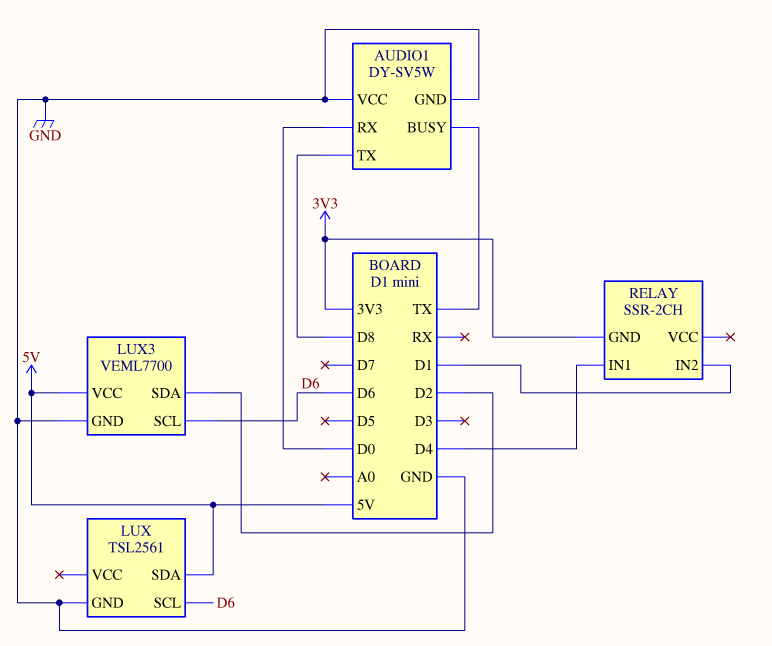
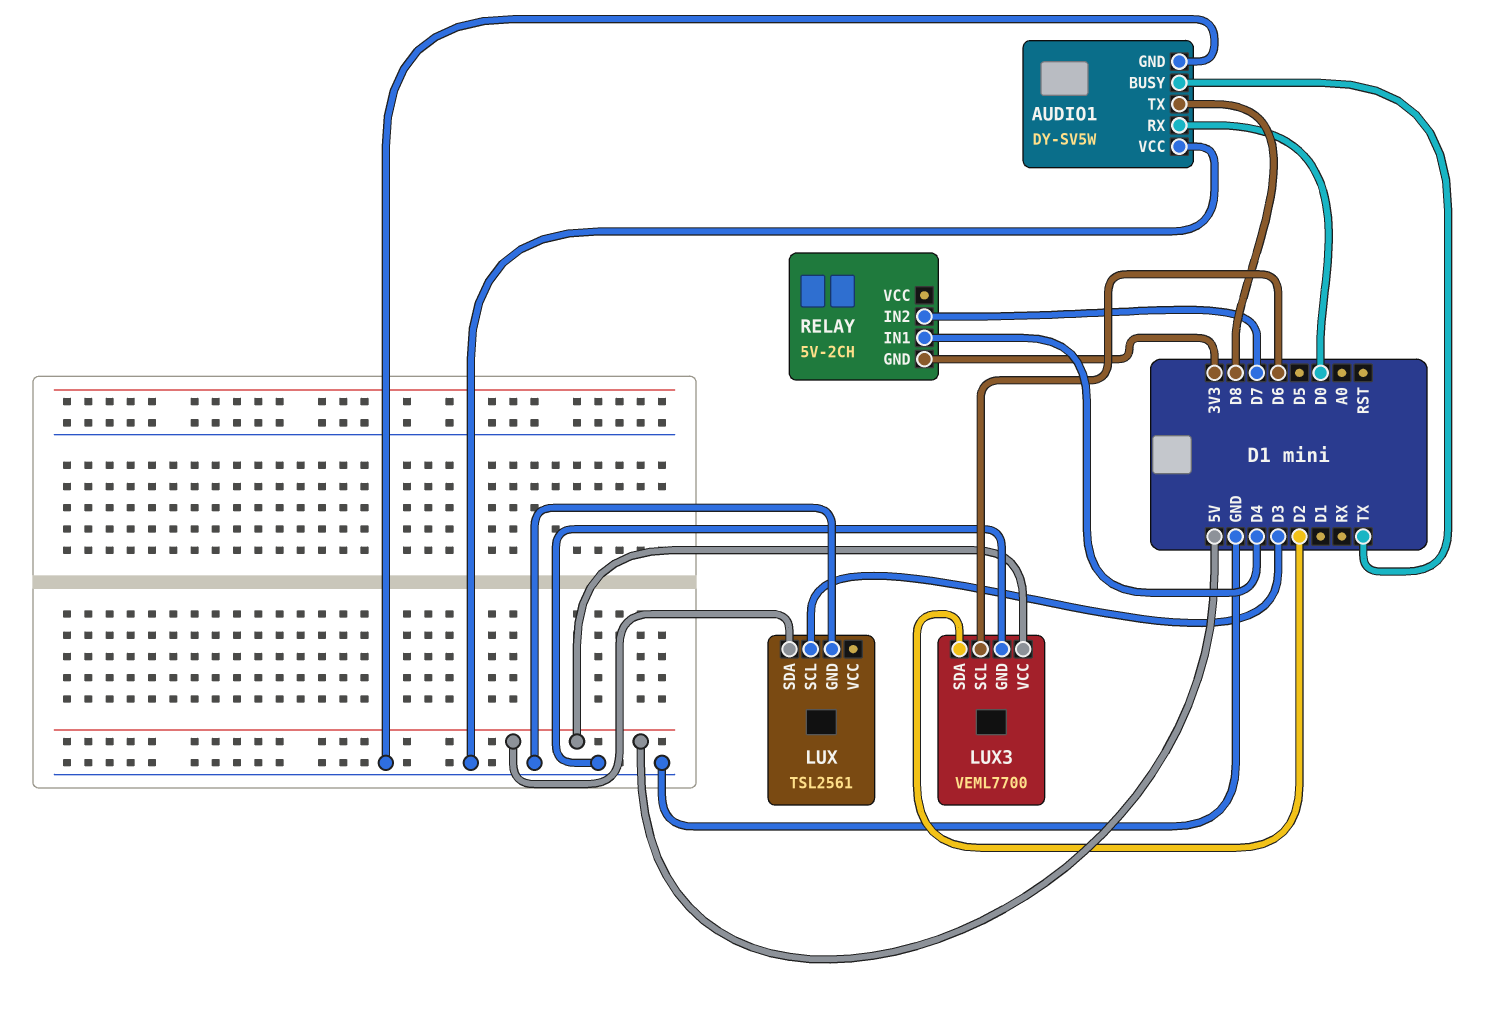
LUX pin SCL: D6 -> D3
RELAY: SSR-2CH -> 5V-2CH
RELAY pin IN2: D1 -> D7

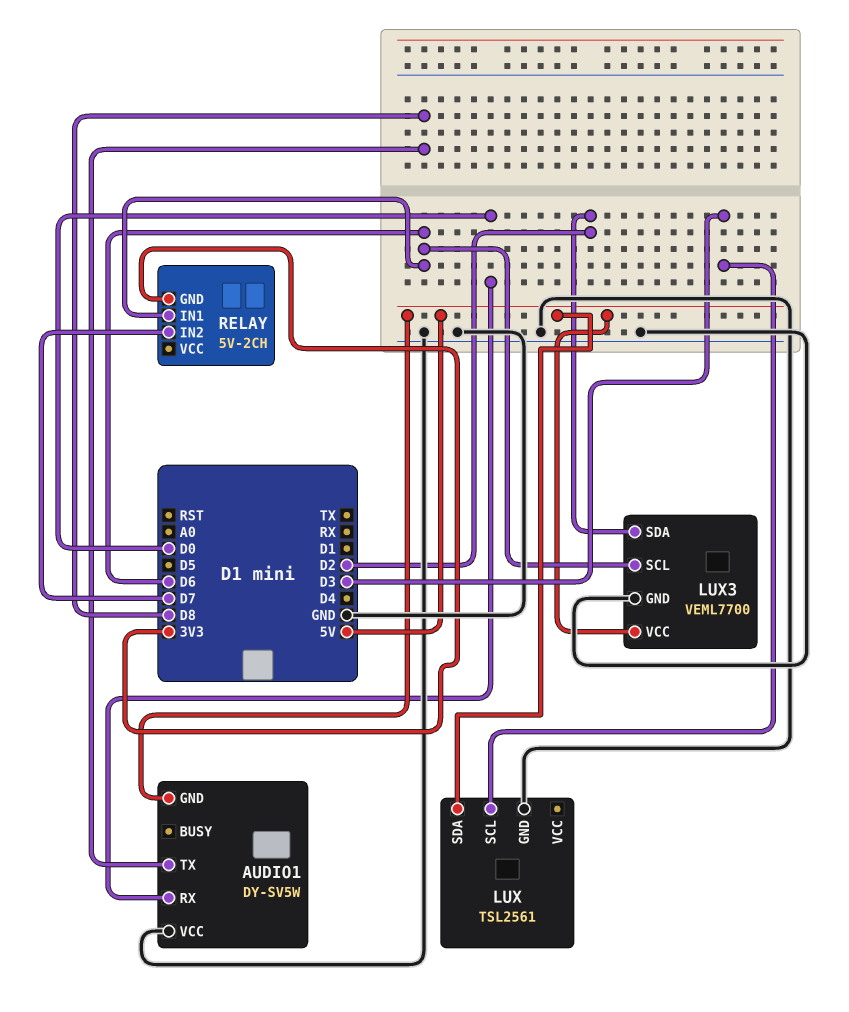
AUDIO1 pin BUSY: TX -> none
AUDIO1 pin GND: GND -> 5V
RELAY pin IN1: D4 -> D6

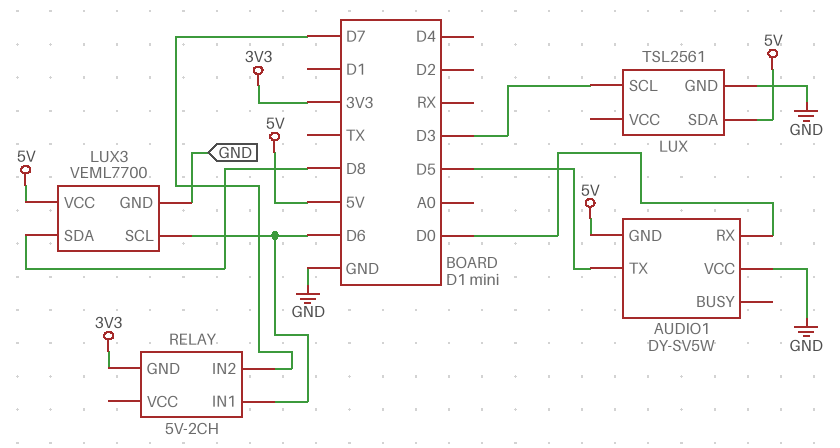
AUDIO1 pin TX: D8 -> D5
LUX3 pin SDA: D2 -> D8

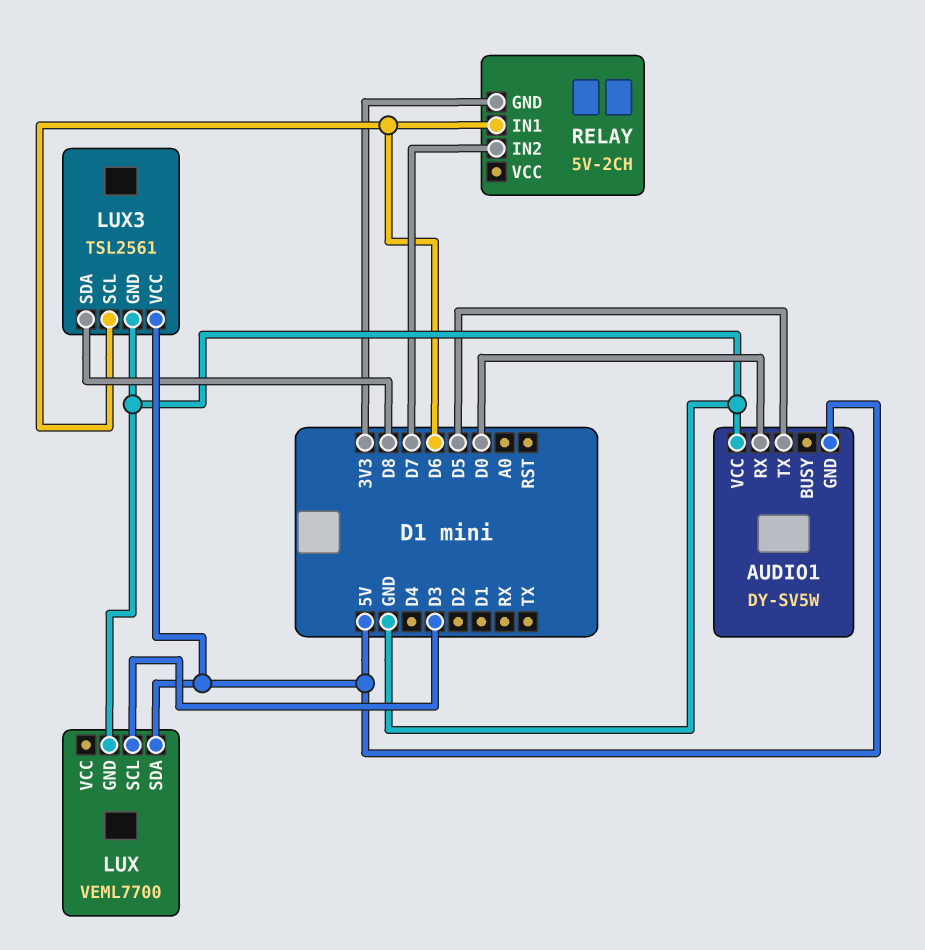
LUX: TSL2561 -> VEML7700
LUX3: VEML7700 -> TSL2561

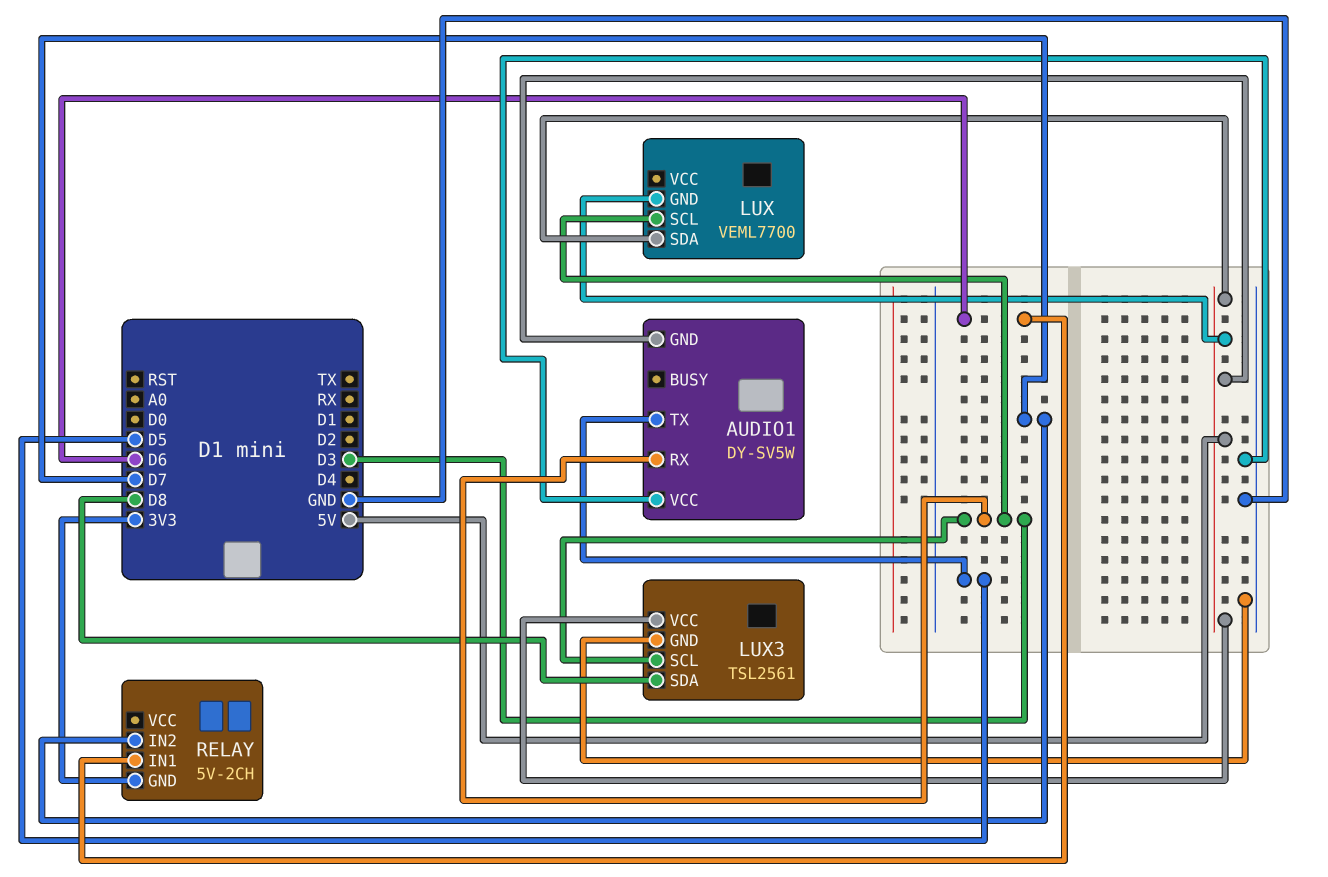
AUDIO1 pin RX: D0 -> D3
LUX pin GND: GND -> 5V
LUX3 pin SCL: D6 -> D3

